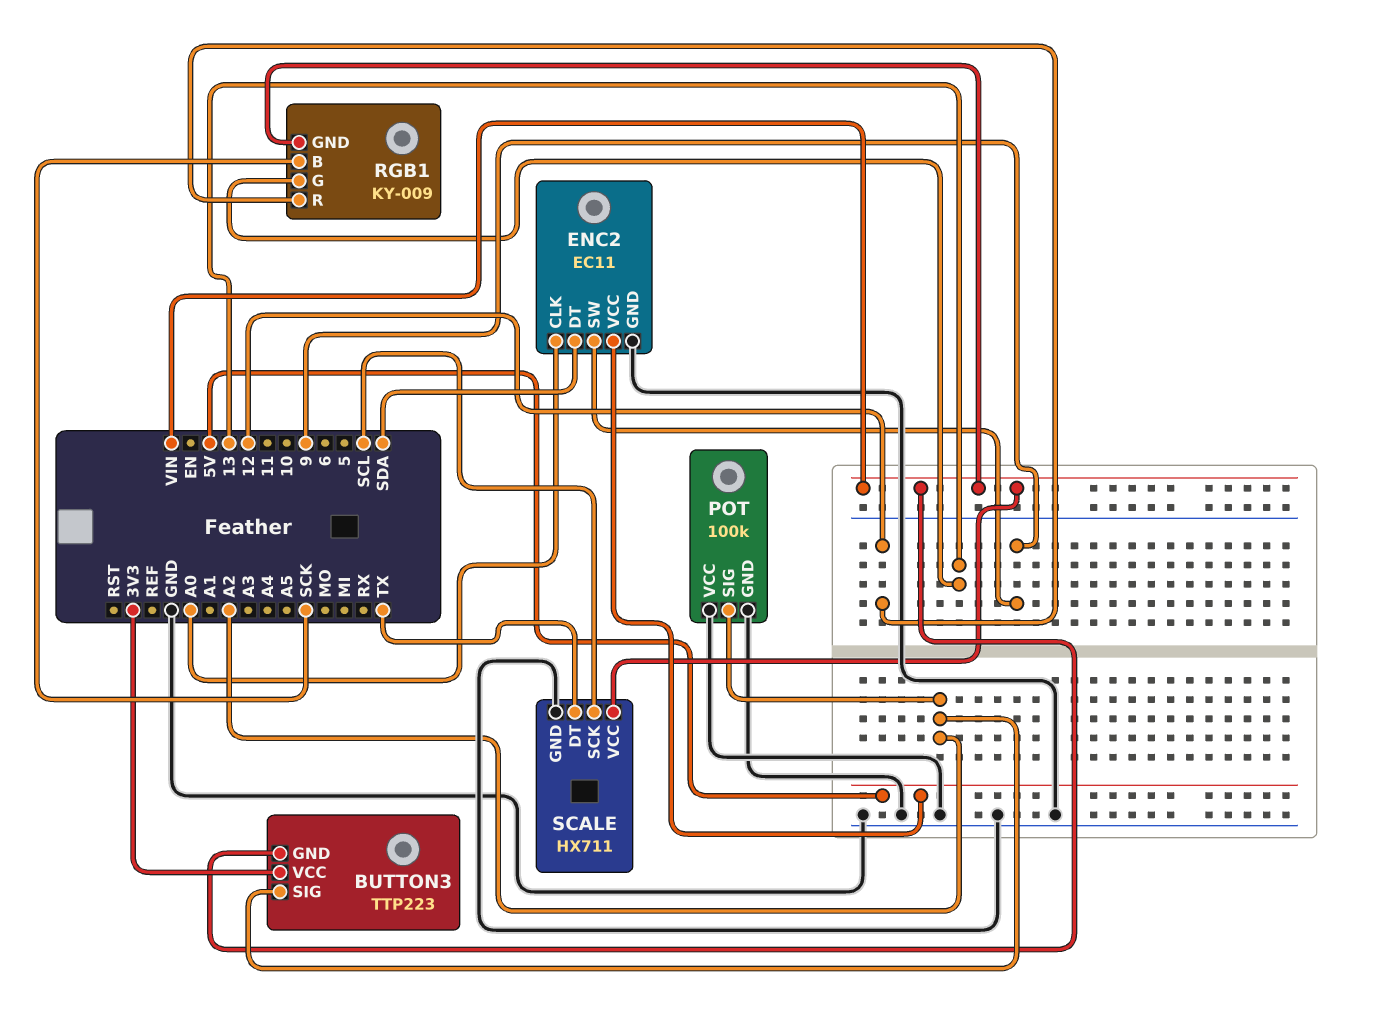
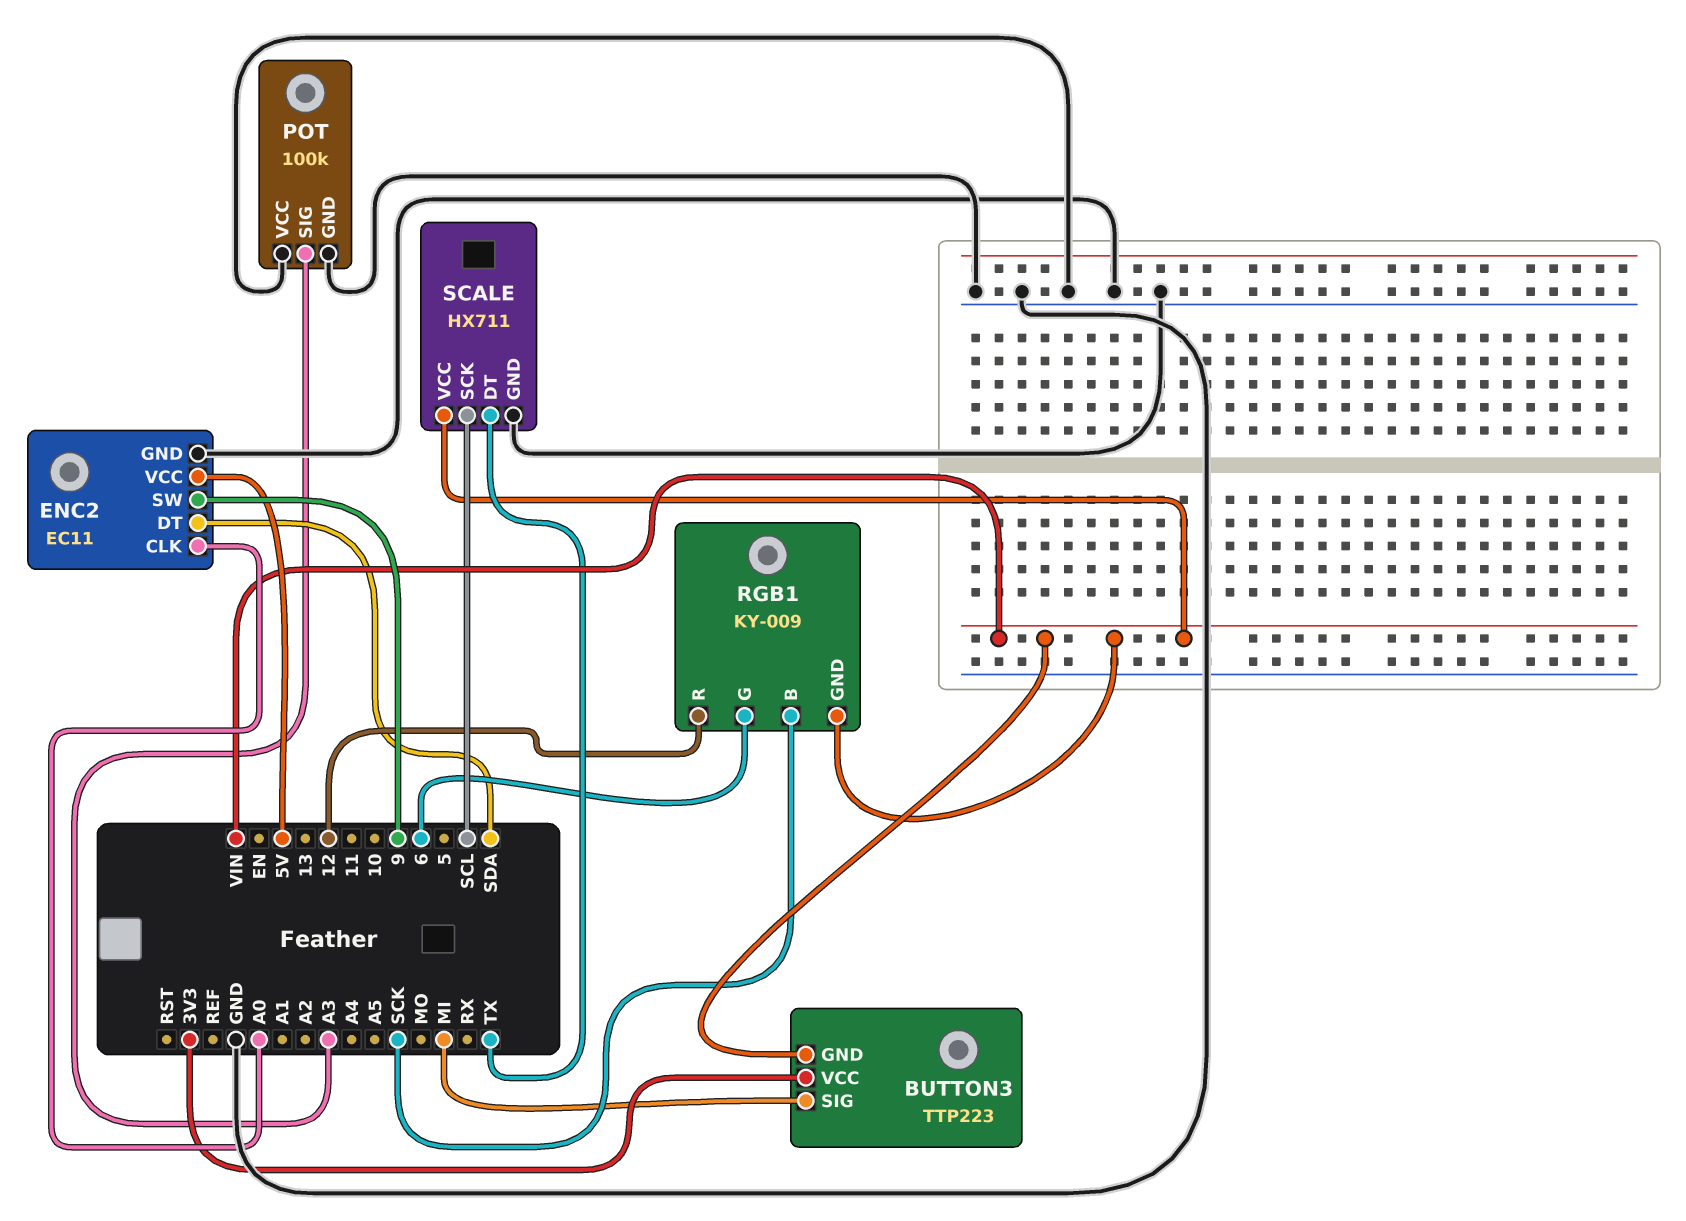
BUTTON3 pin SIG: A2 -> MI
POT pin SIG: A2 -> A3
RGB1 pin G: 13 -> 6

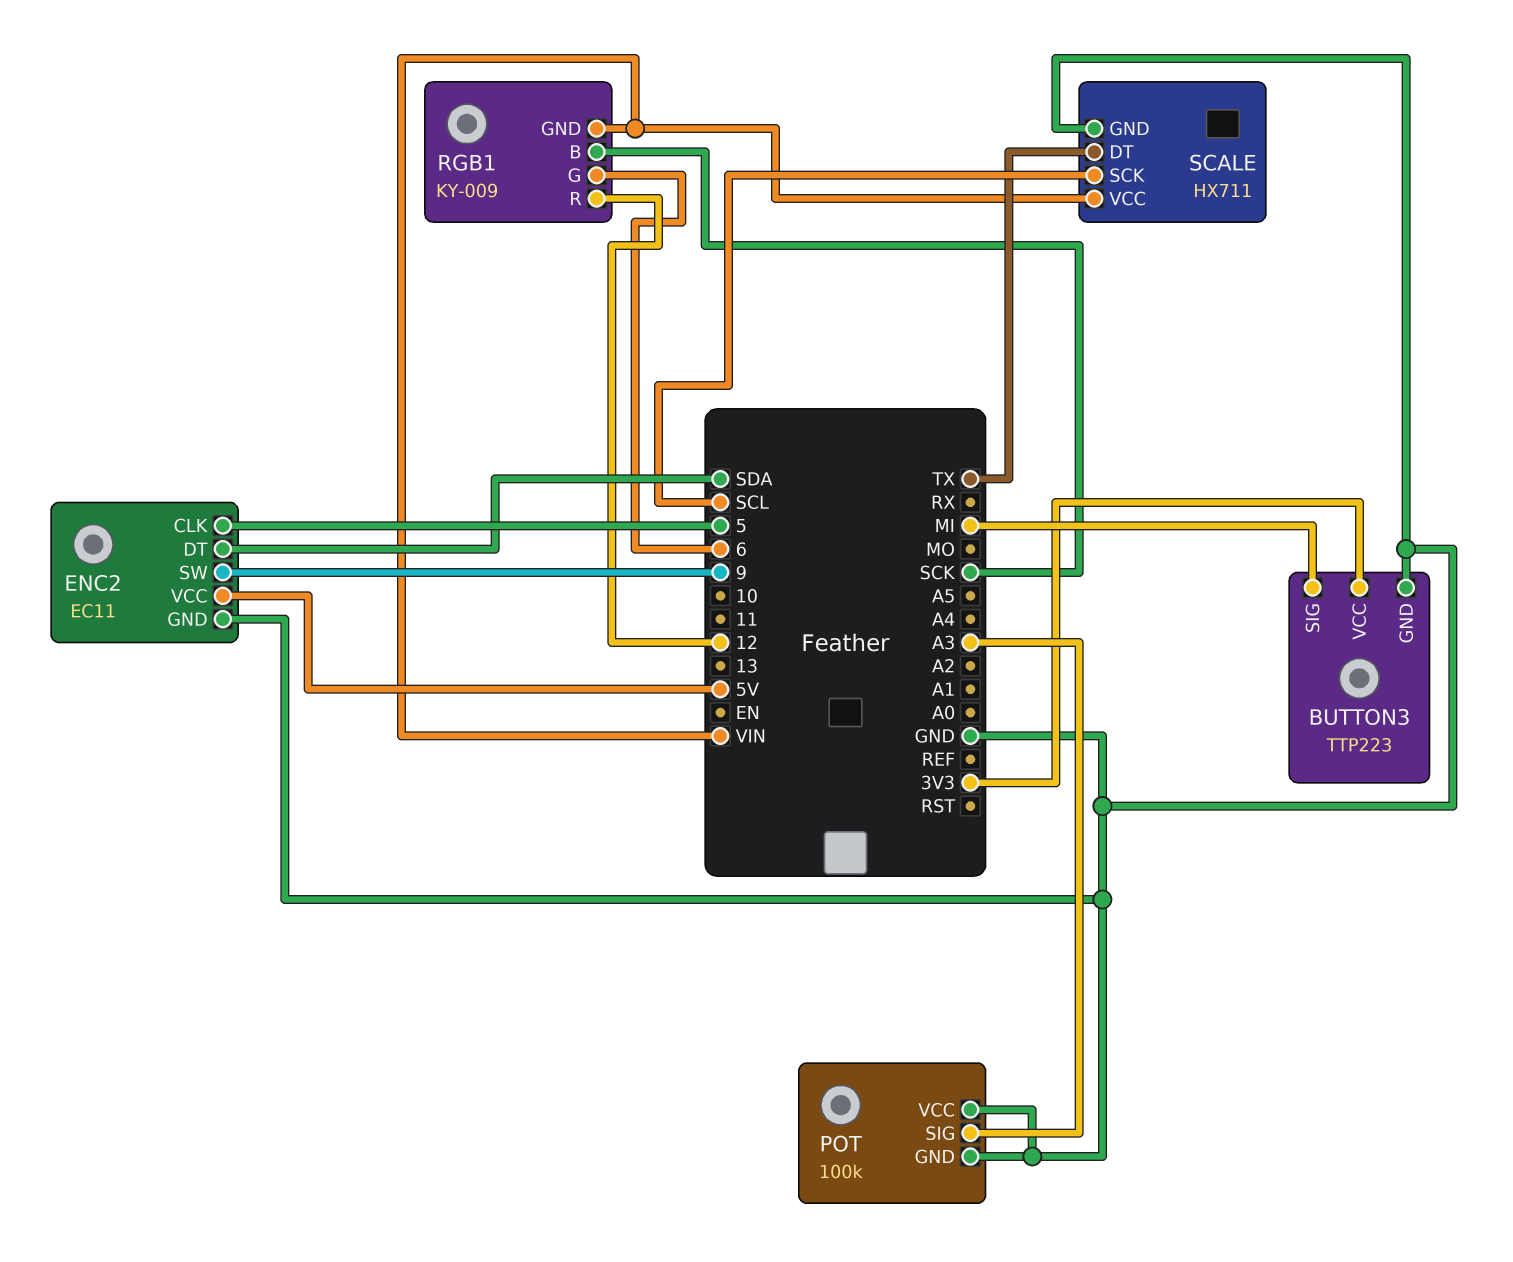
BUTTON3 pin GND: VIN -> GND
ENC2 pin CLK: A0 -> 5

